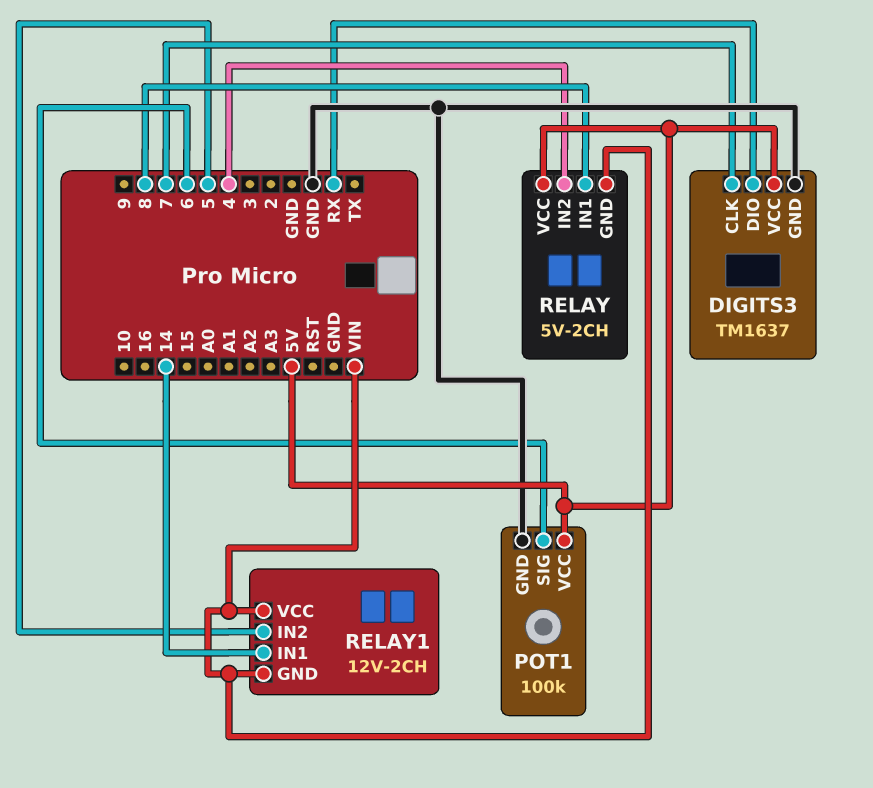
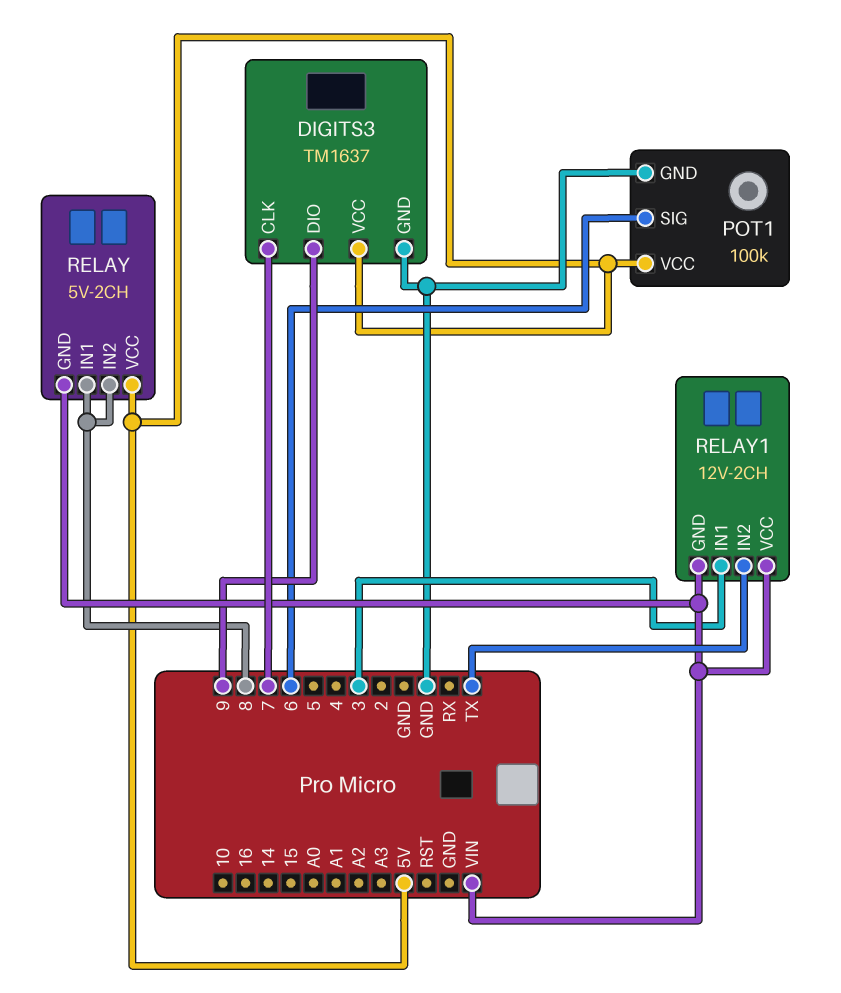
DIGITS3 pin DIO: RX -> 9
RELAY pin IN2: 4 -> 8
RELAY1 pin IN1: 14 -> 3
RELAY1 pin IN2: 5 -> TX

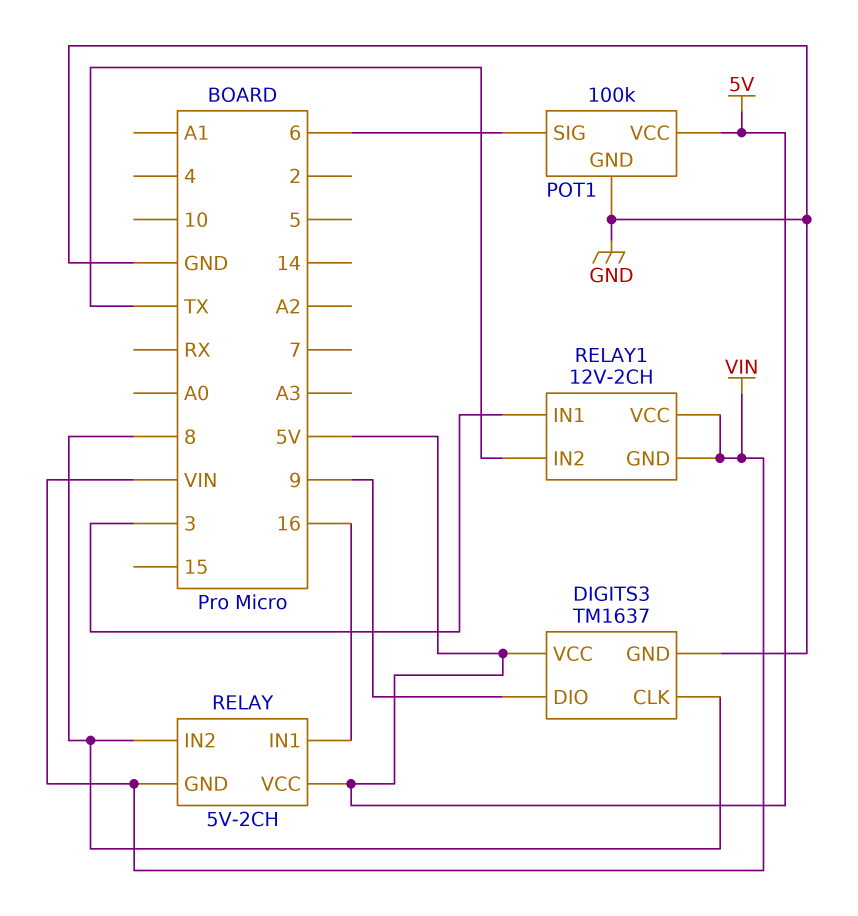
DIGITS3 pin CLK: 7 -> 8
RELAY pin IN1: 8 -> 16

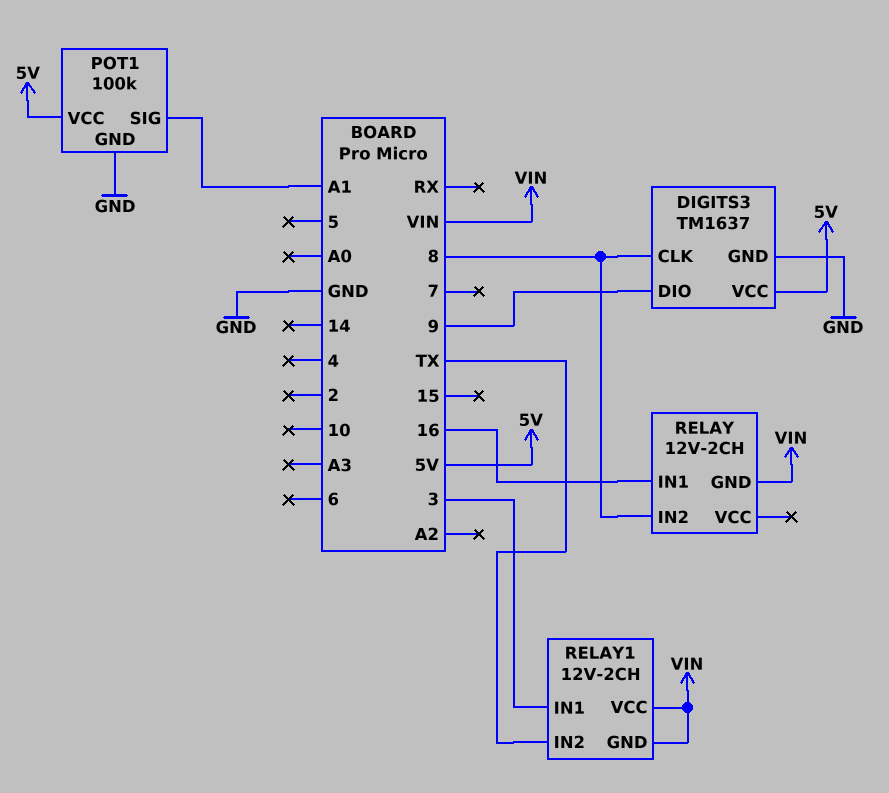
POT1 pin SIG: 6 -> A1
RELAY: 5V-2CH -> 12V-2CH
RELAY pin VCC: 5V -> none

